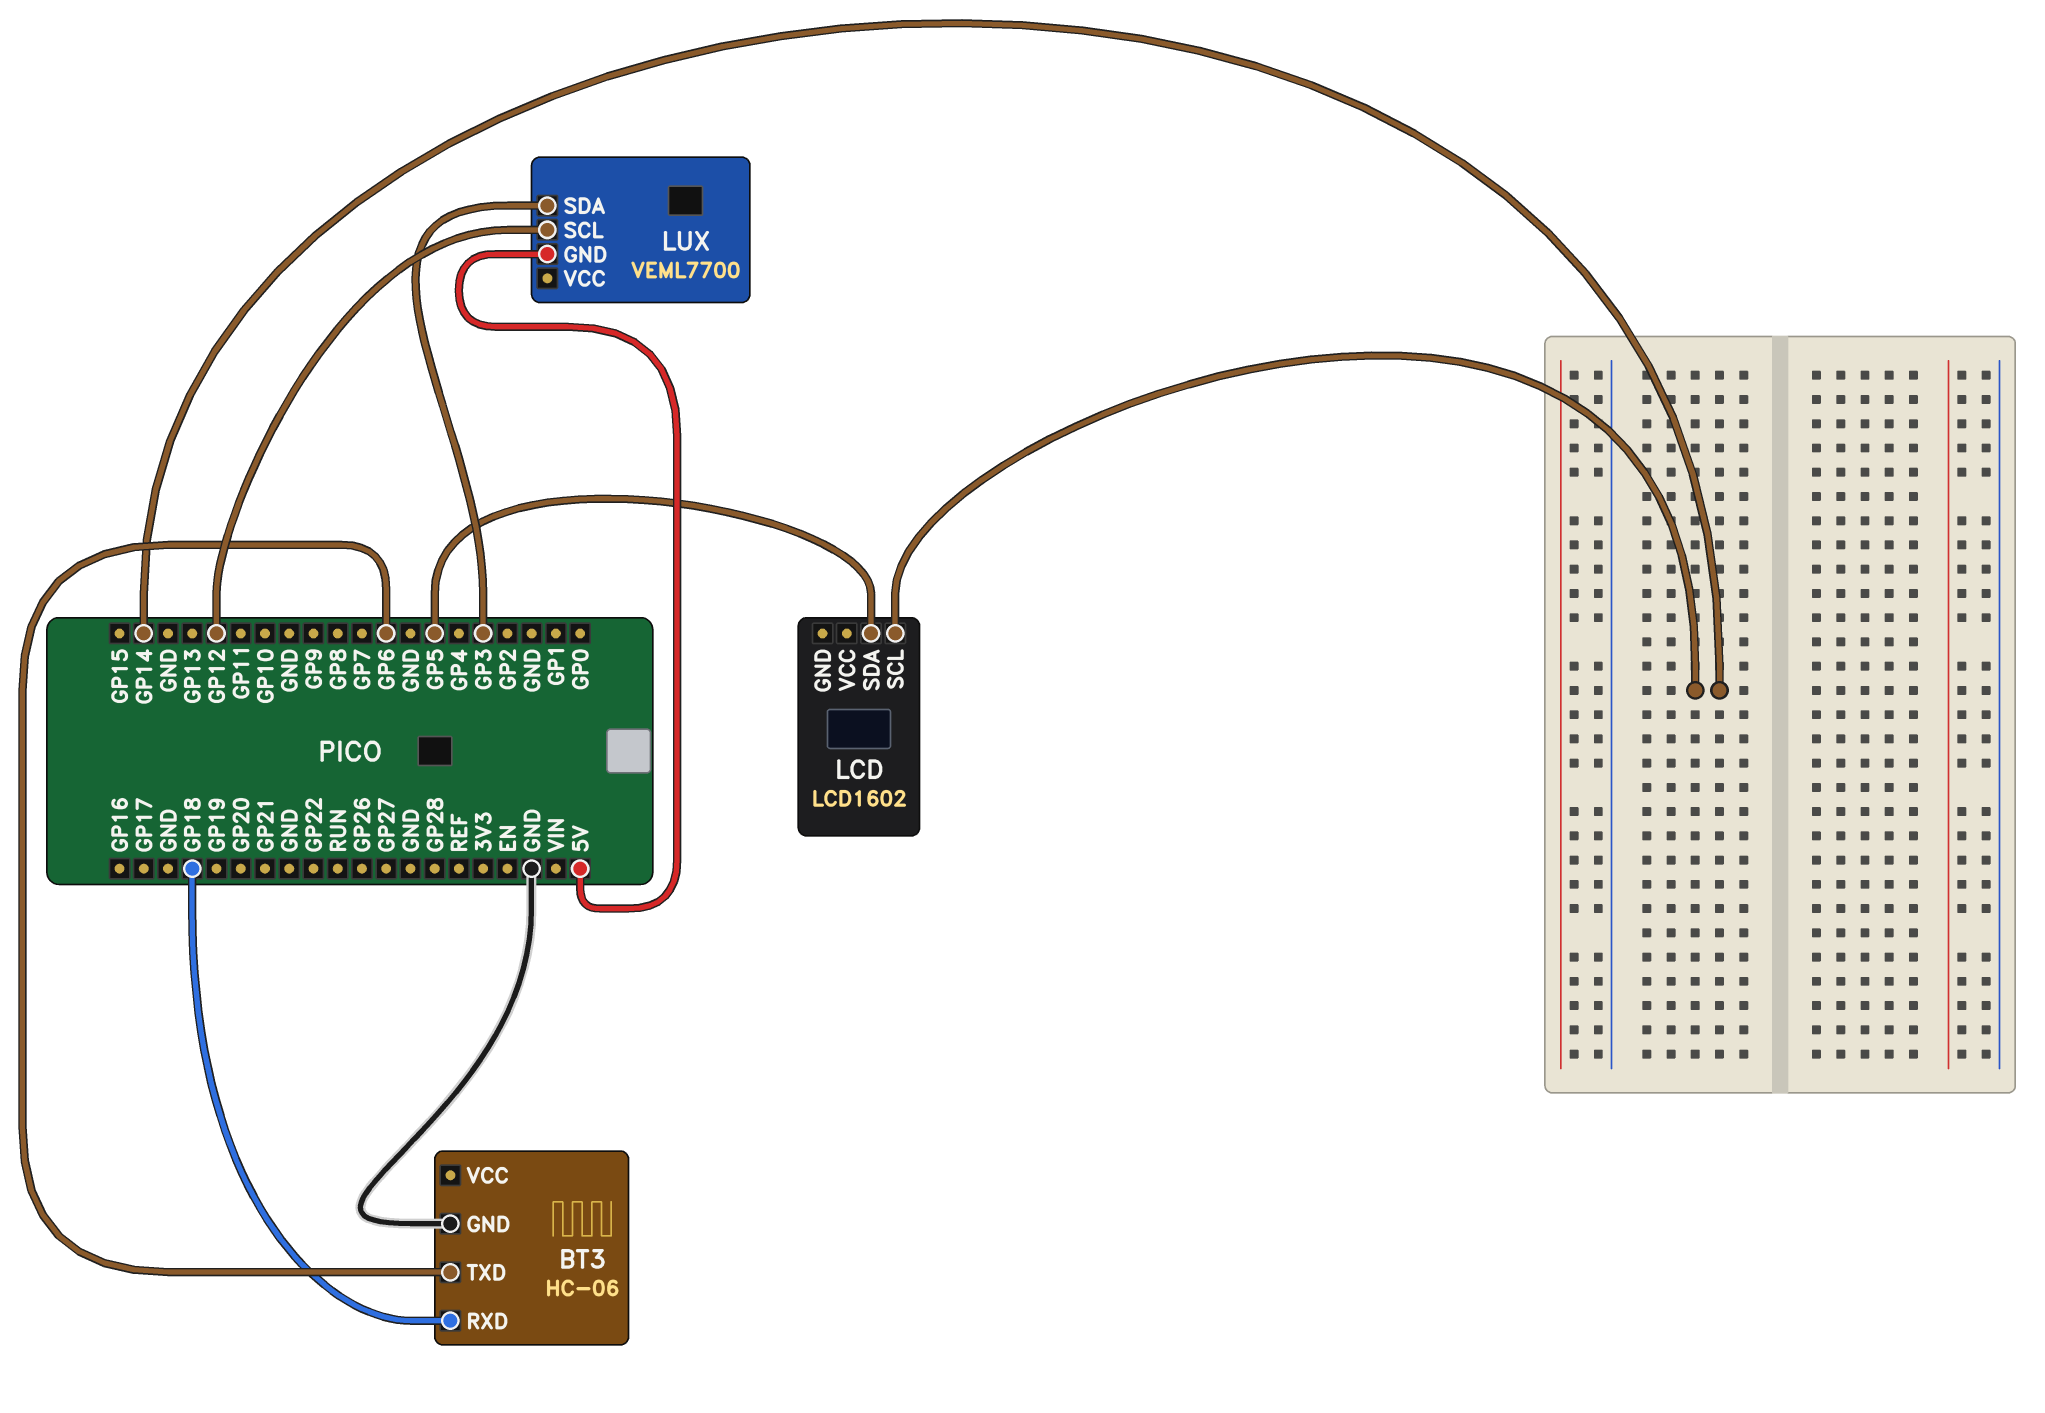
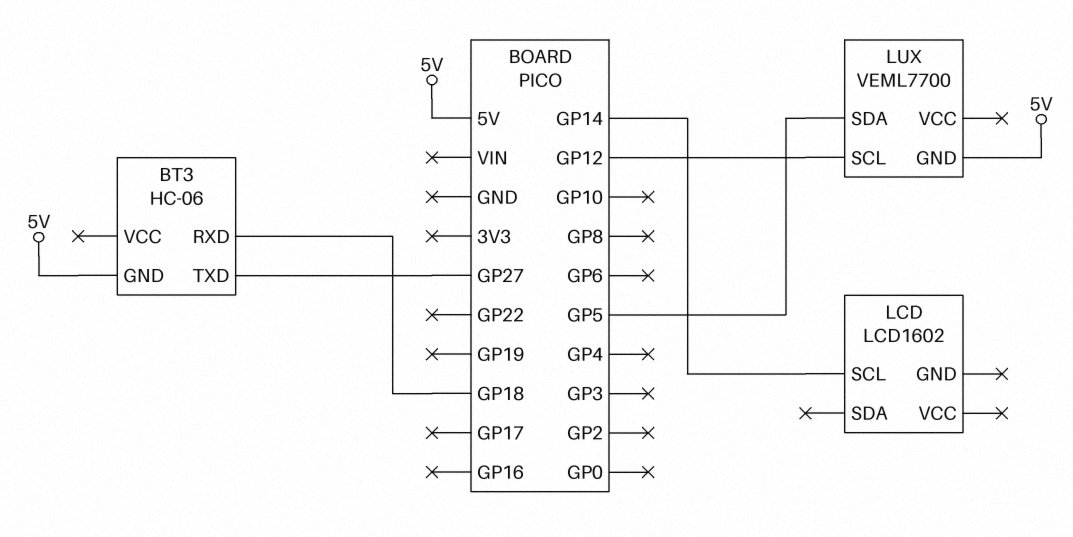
BT3 pin GND: GND -> 5V
BT3 pin TXD: GP6 -> GP27
LCD pin SDA: GP5 -> none
LUX pin SDA: GP3 -> GP5

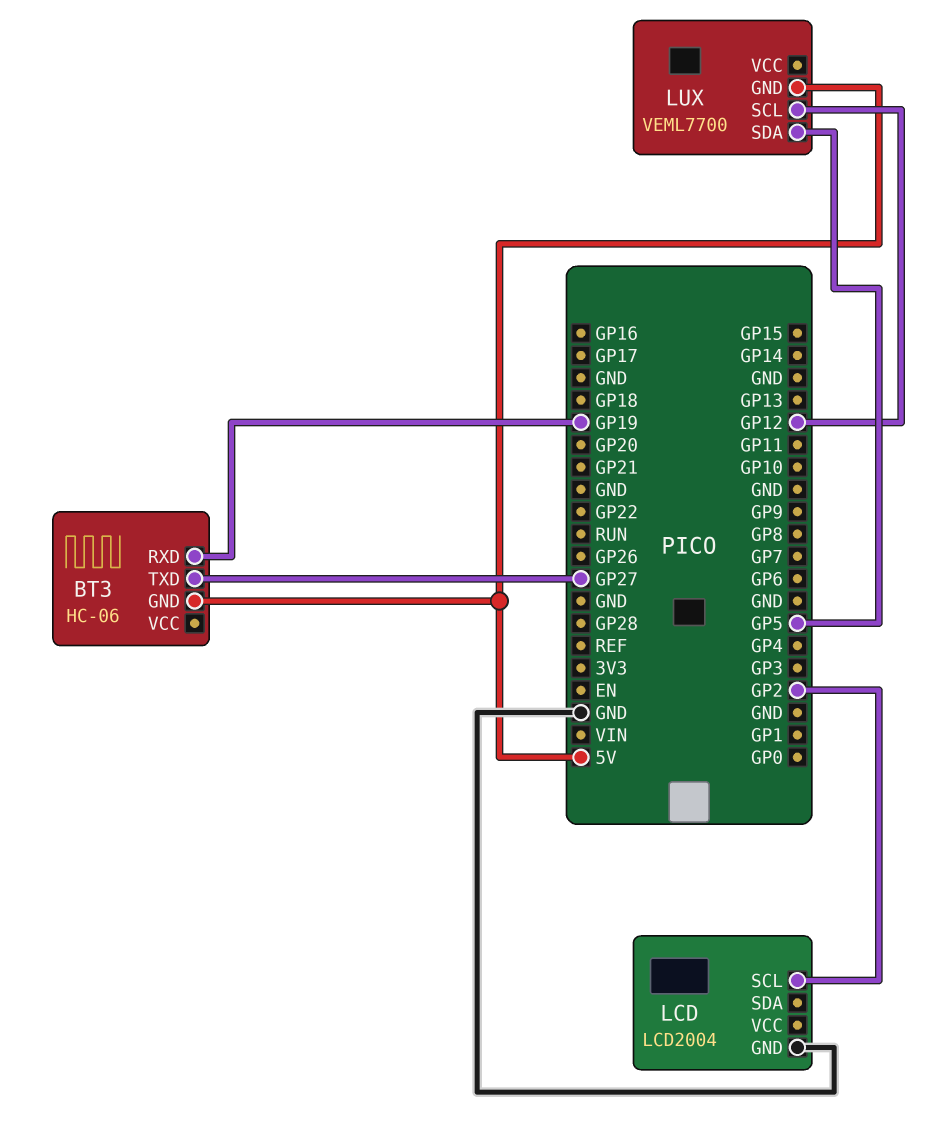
BT3 pin RXD: GP18 -> GP19
LCD: LCD1602 -> LCD2004
LCD pin GND: none -> GND
LCD pin SCL: GP14 -> GP2

